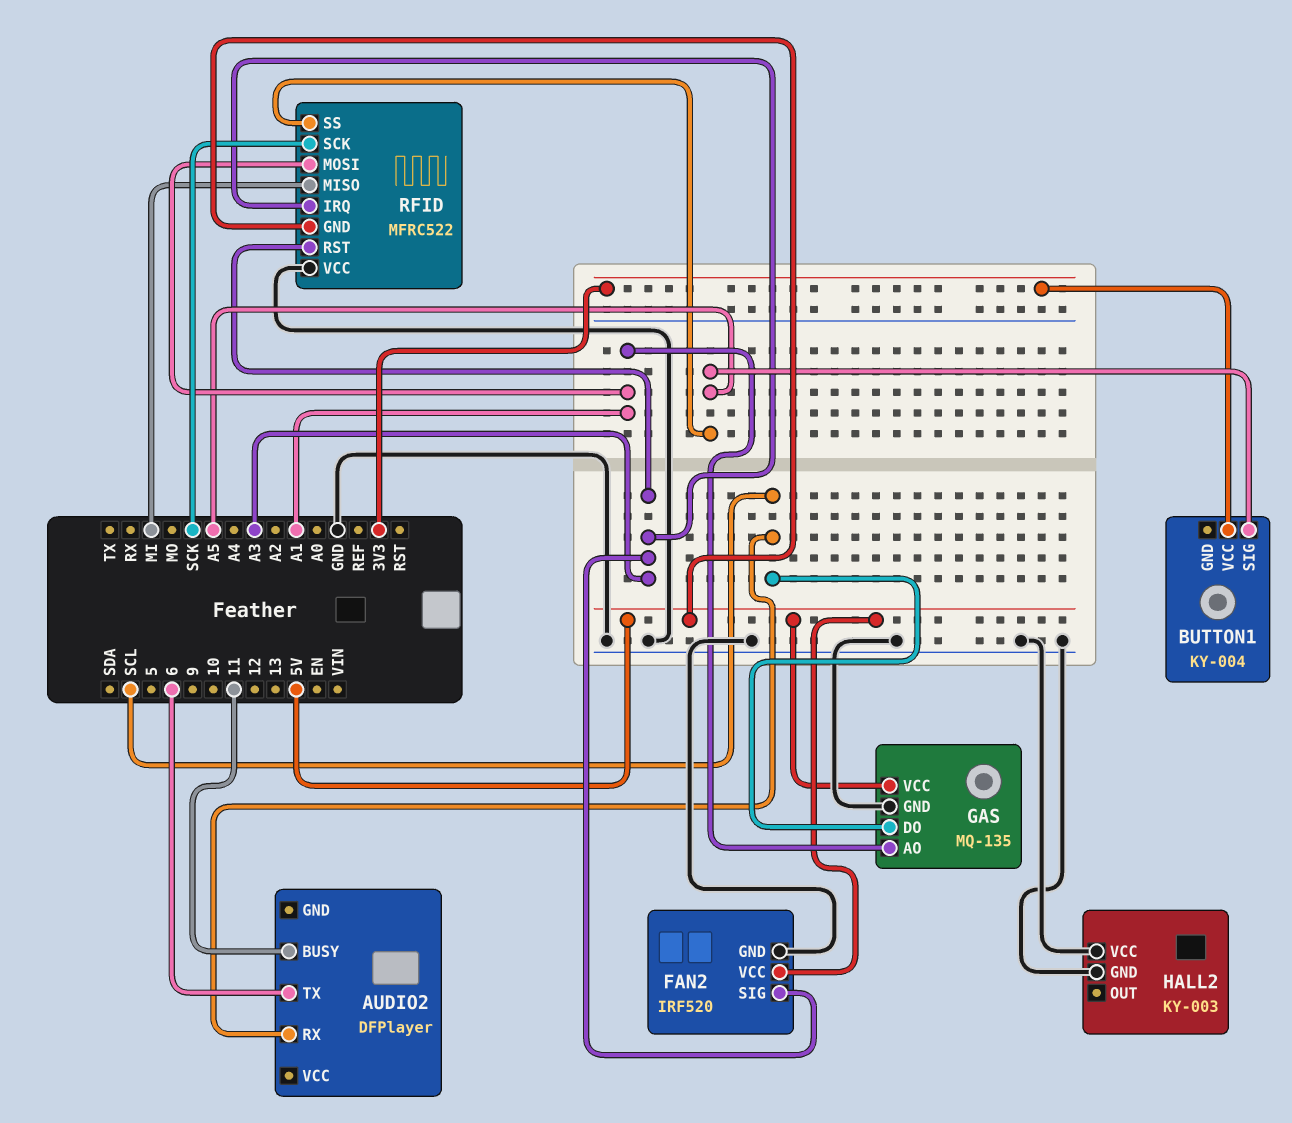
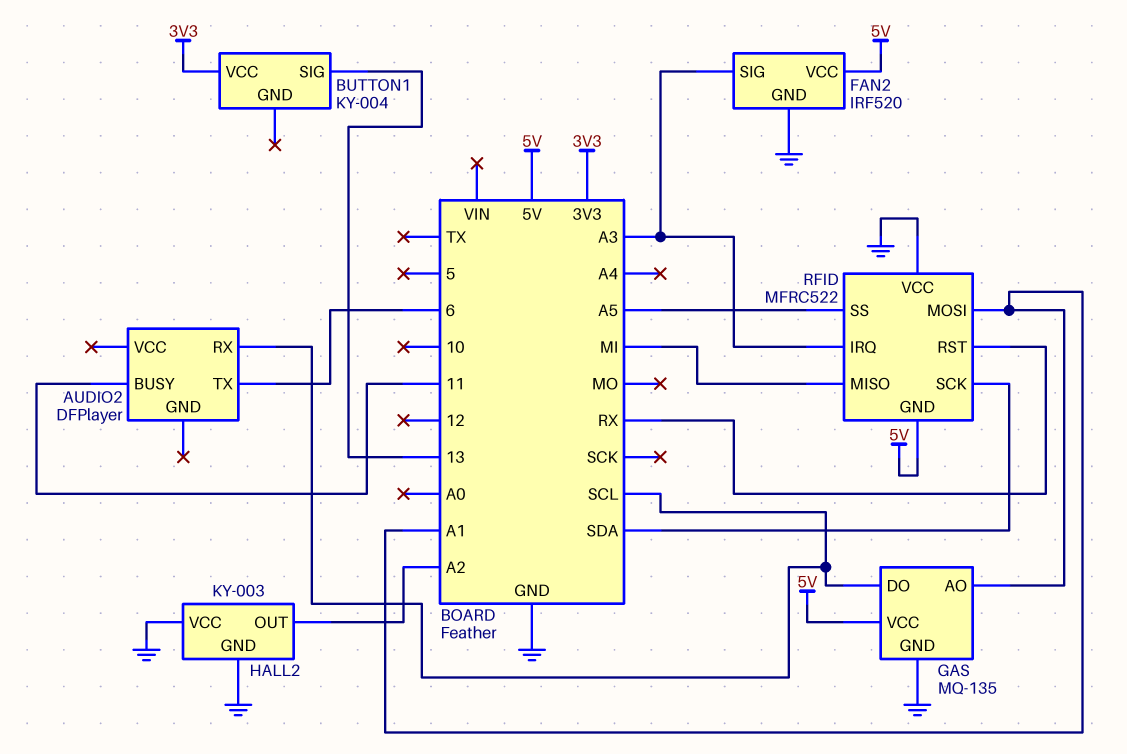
BUTTON1 pin SIG: A5 -> 13
HALL2 pin OUT: none -> A2
RFID pin RST: A3 -> RX
RFID pin SCK: SCK -> SDA

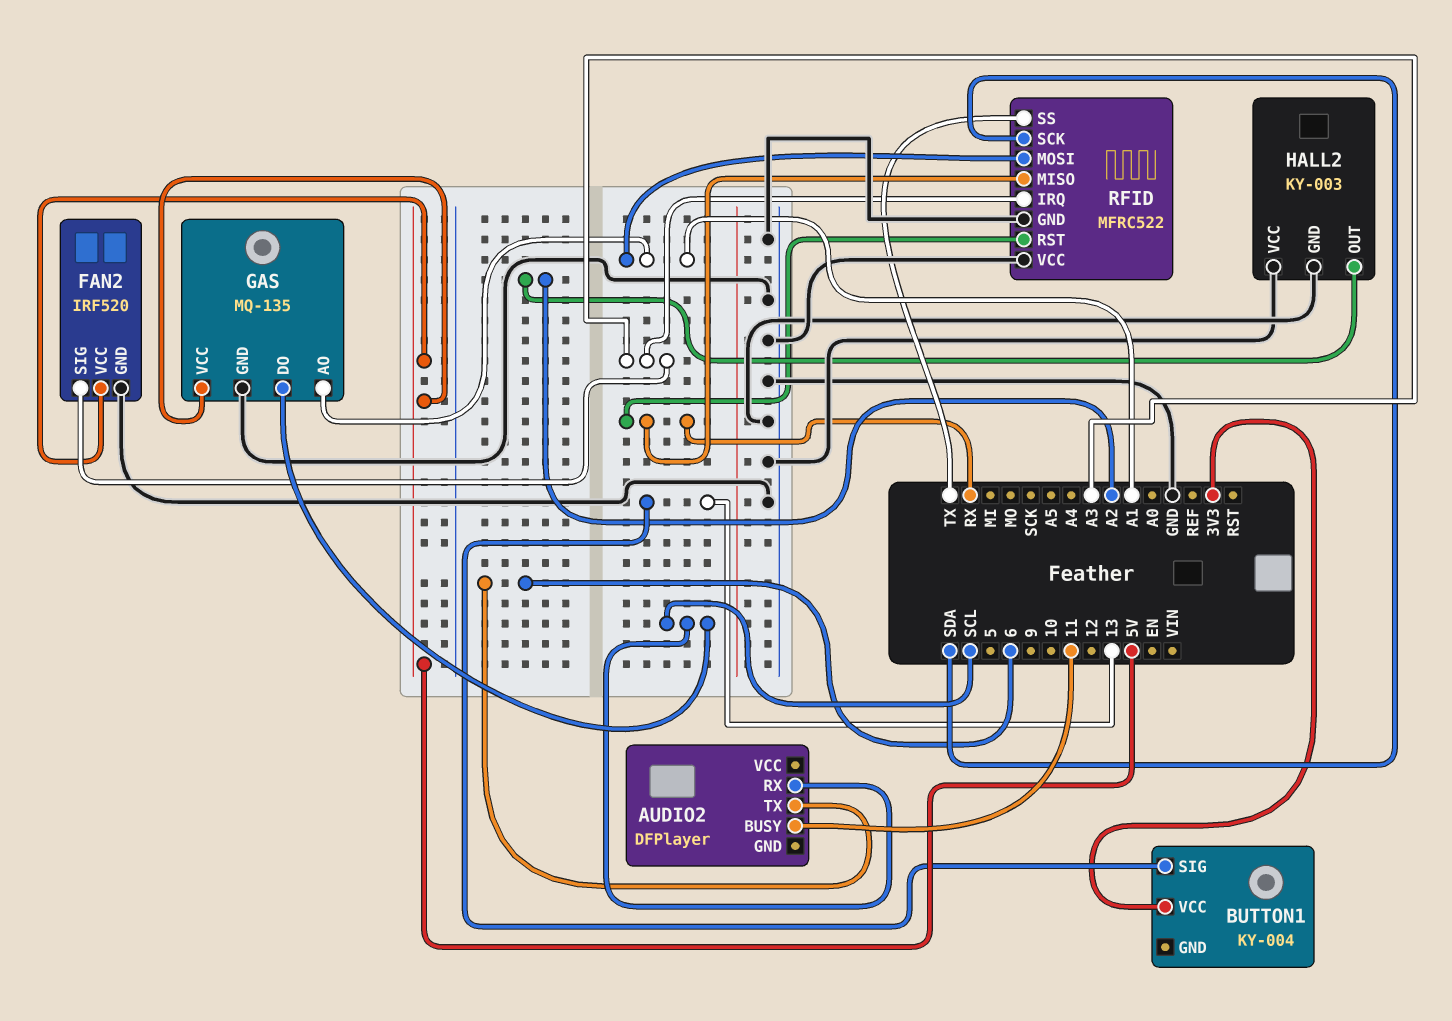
RFID pin GND: 5V -> GND
RFID pin MISO: MI -> RX
RFID pin SS: A5 -> TX

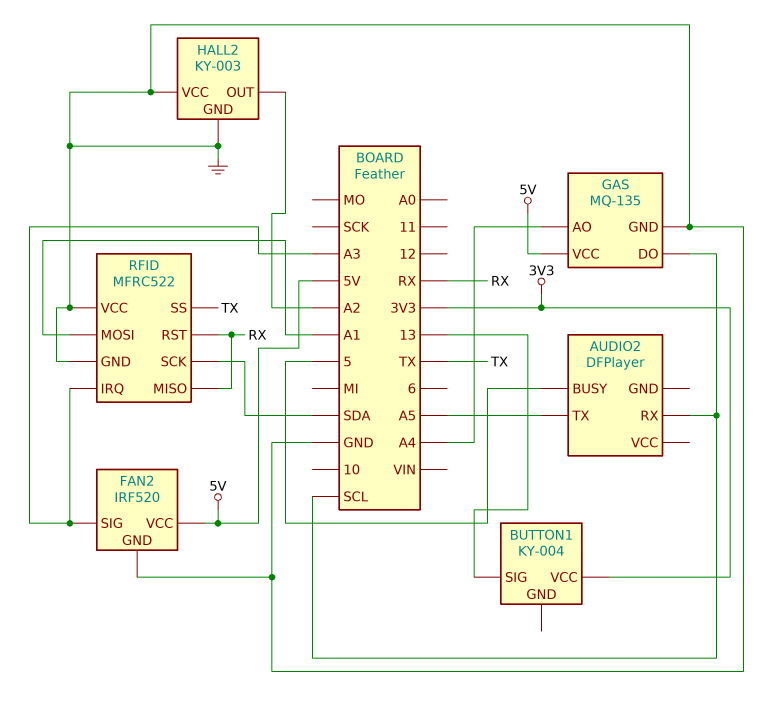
AUDIO2 pin BUSY: 11 -> 5
AUDIO2 pin TX: 6 -> A5
GAS pin AO: A1 -> A4

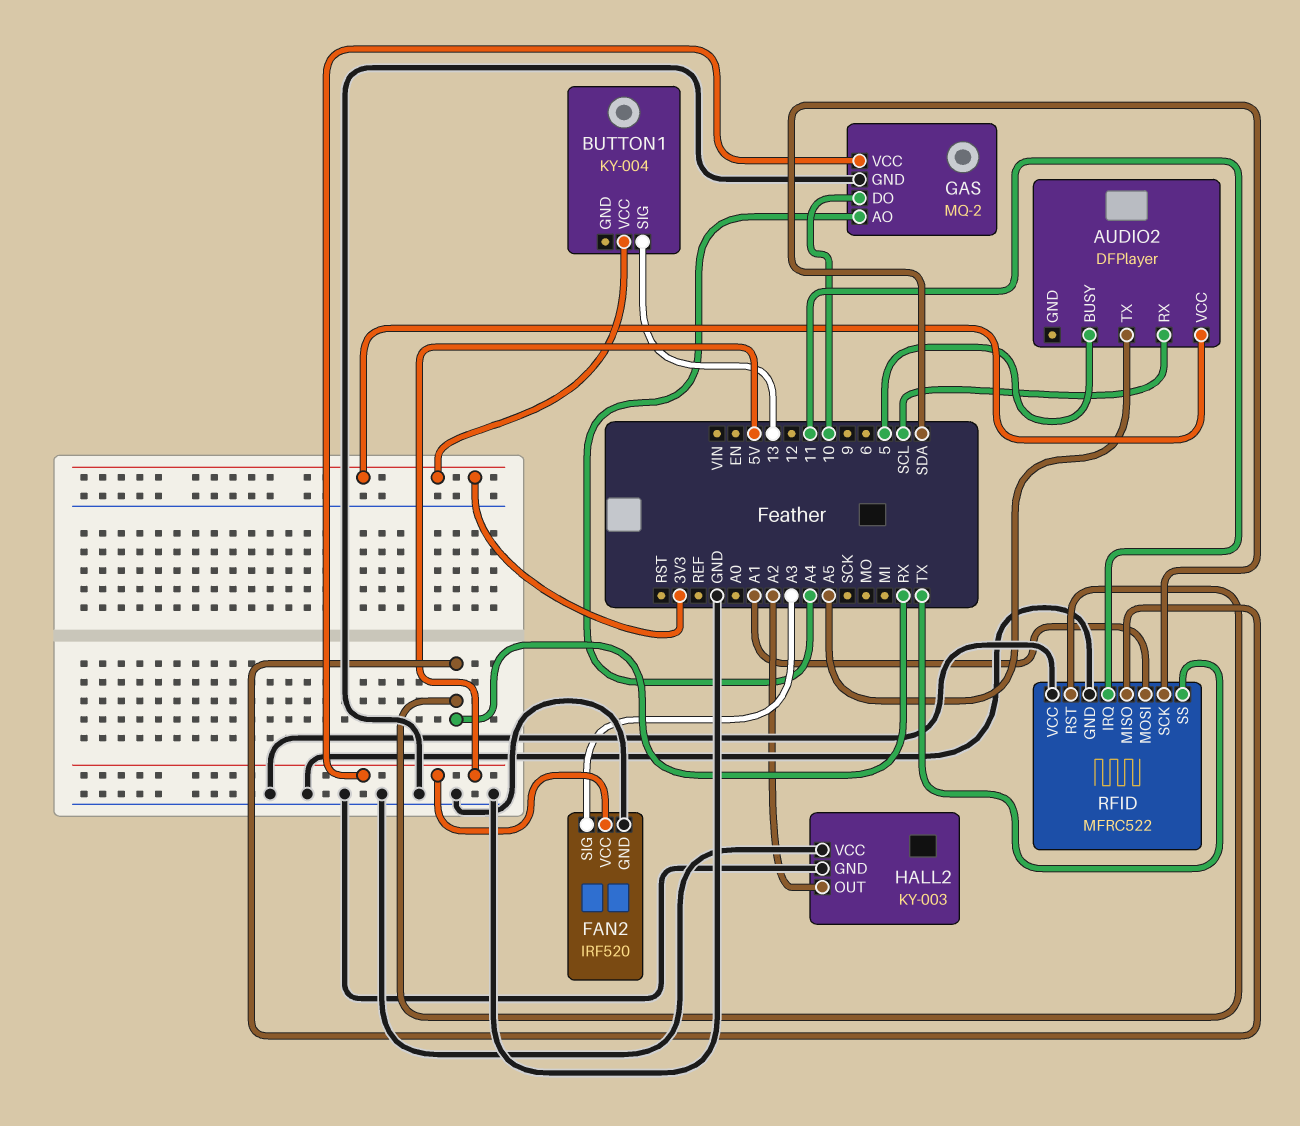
AUDIO2 pin VCC: none -> 3V3
GAS: MQ-135 -> MQ-2
GAS pin DO: SCL -> 10
RFID pin IRQ: A3 -> 11

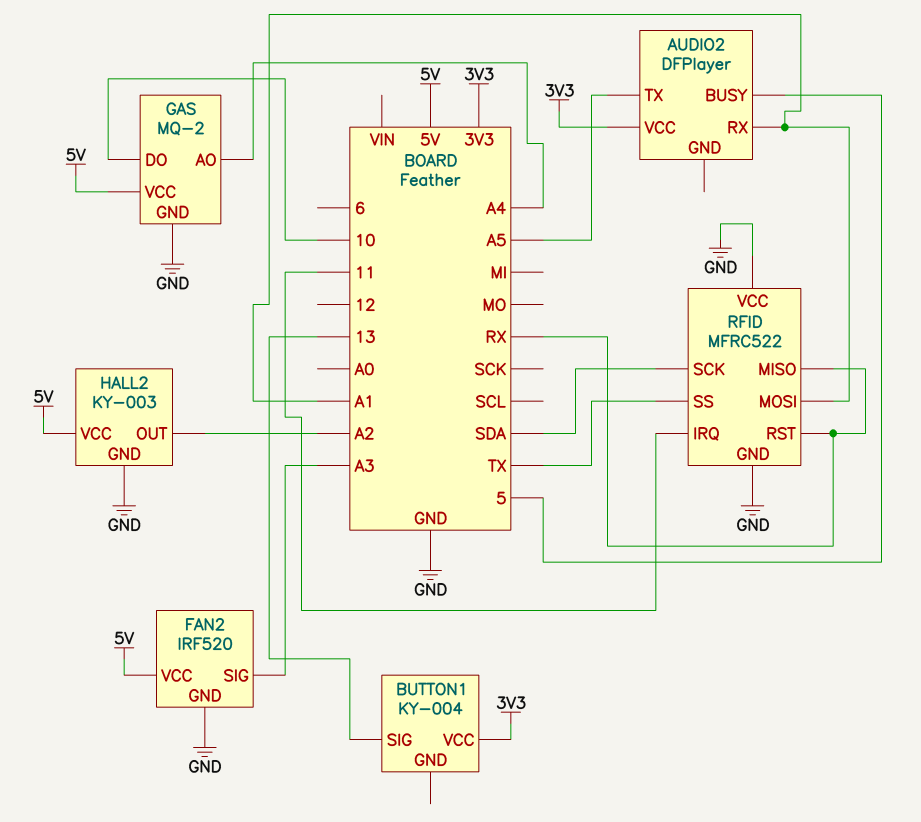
AUDIO2 pin RX: SCL -> A1
HALL2 pin VCC: GND -> 5V

